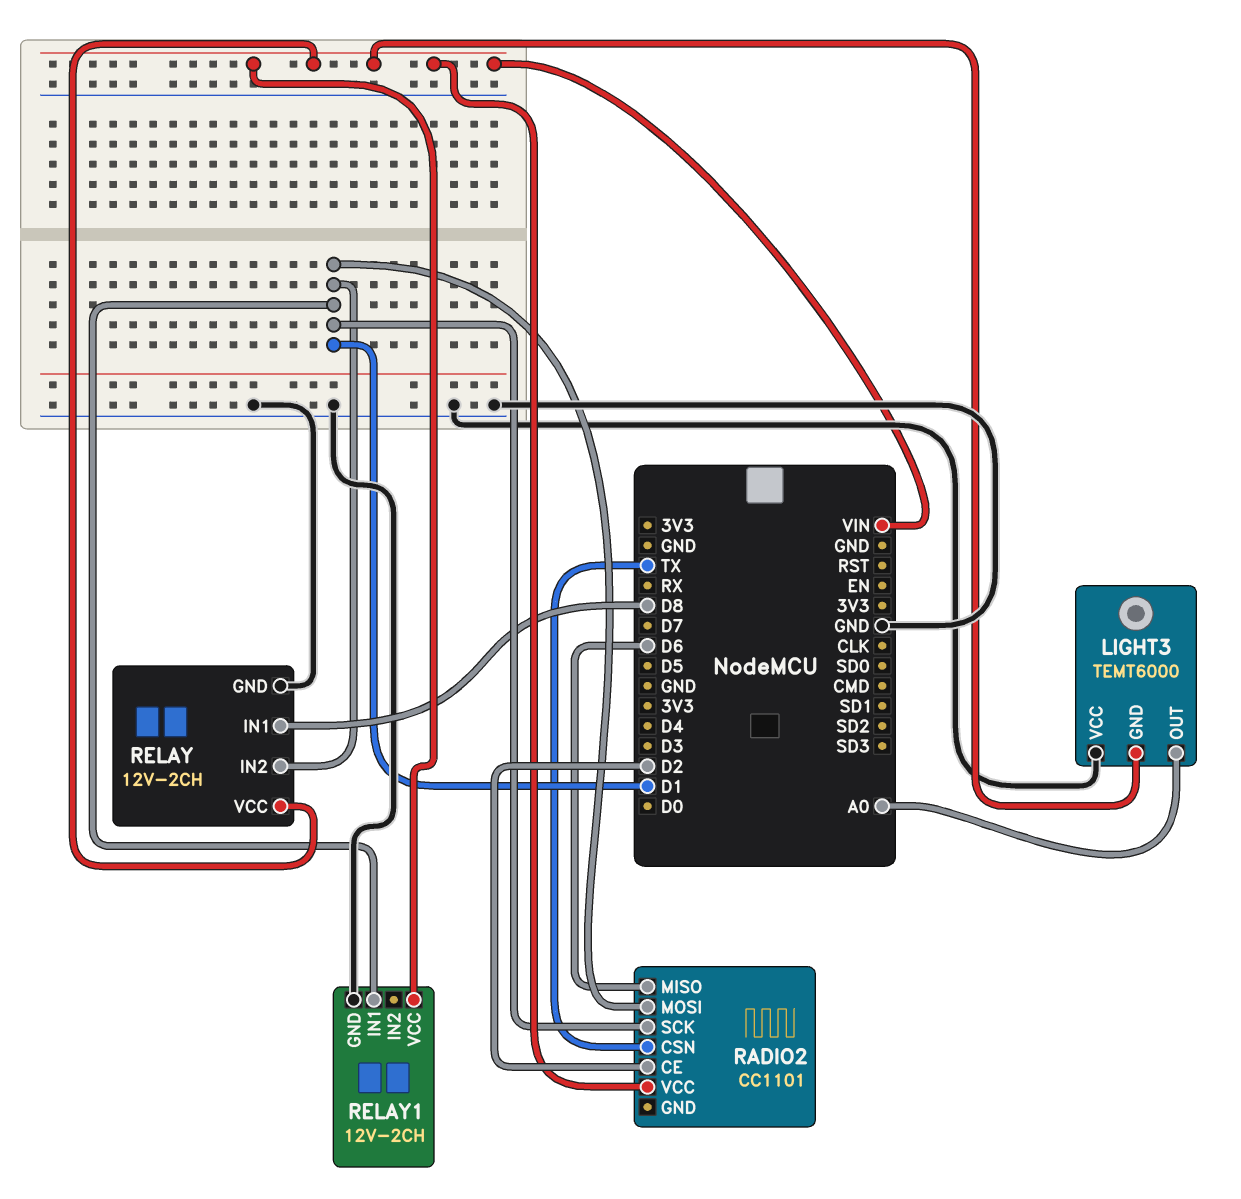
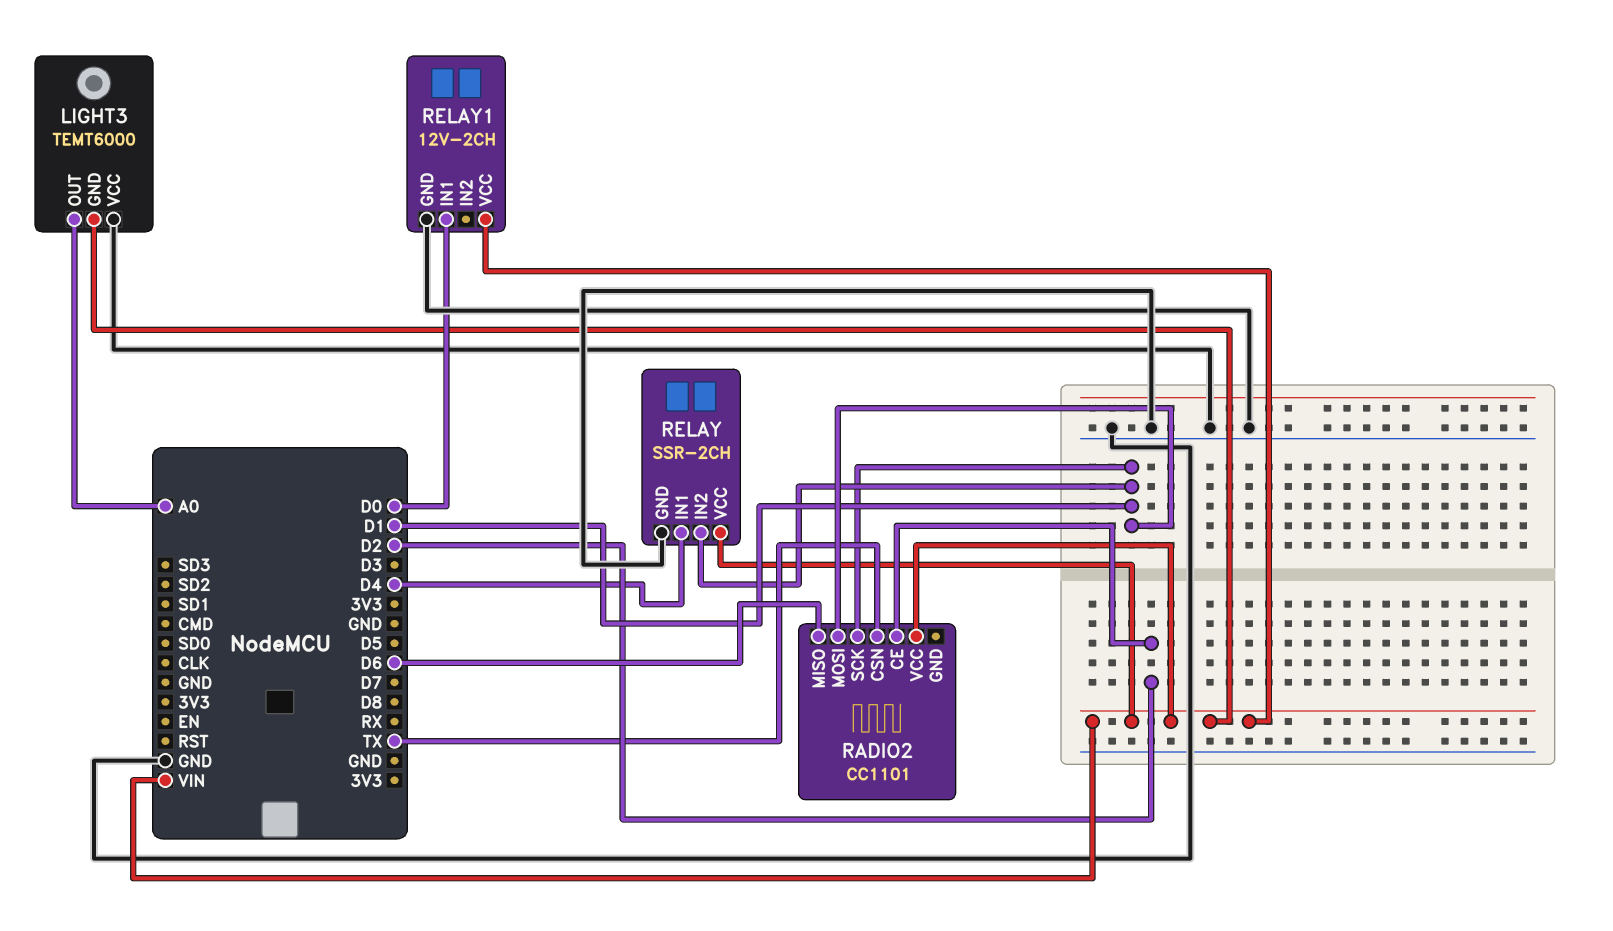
RELAY: 12V-2CH -> SSR-2CH
RELAY pin IN1: D8 -> D4
RELAY1 pin IN1: D1 -> D0

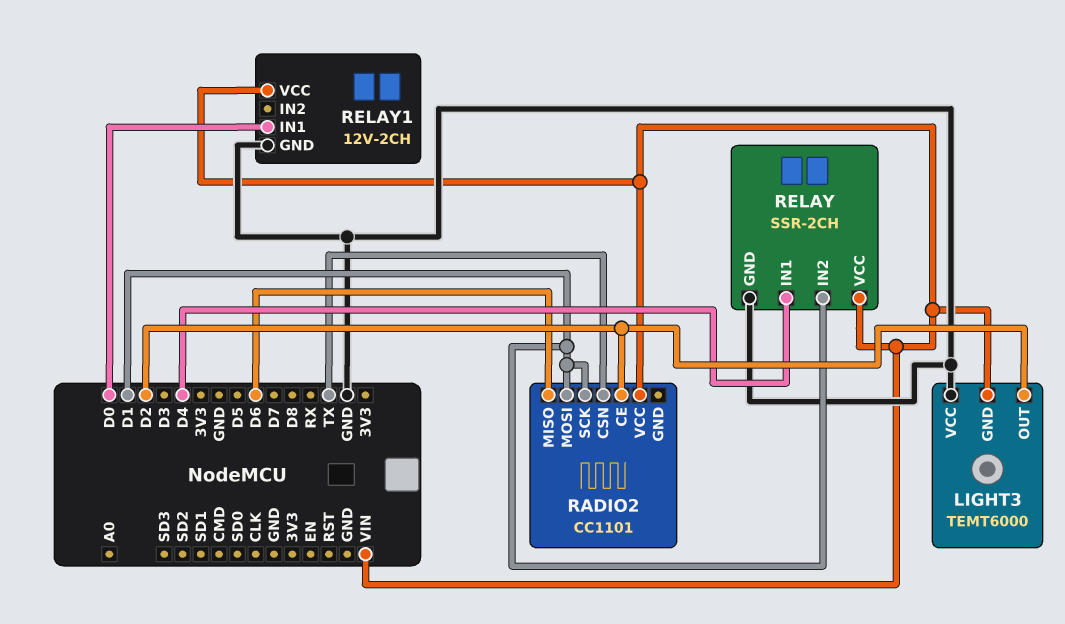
LIGHT3 pin OUT: A0 -> D2

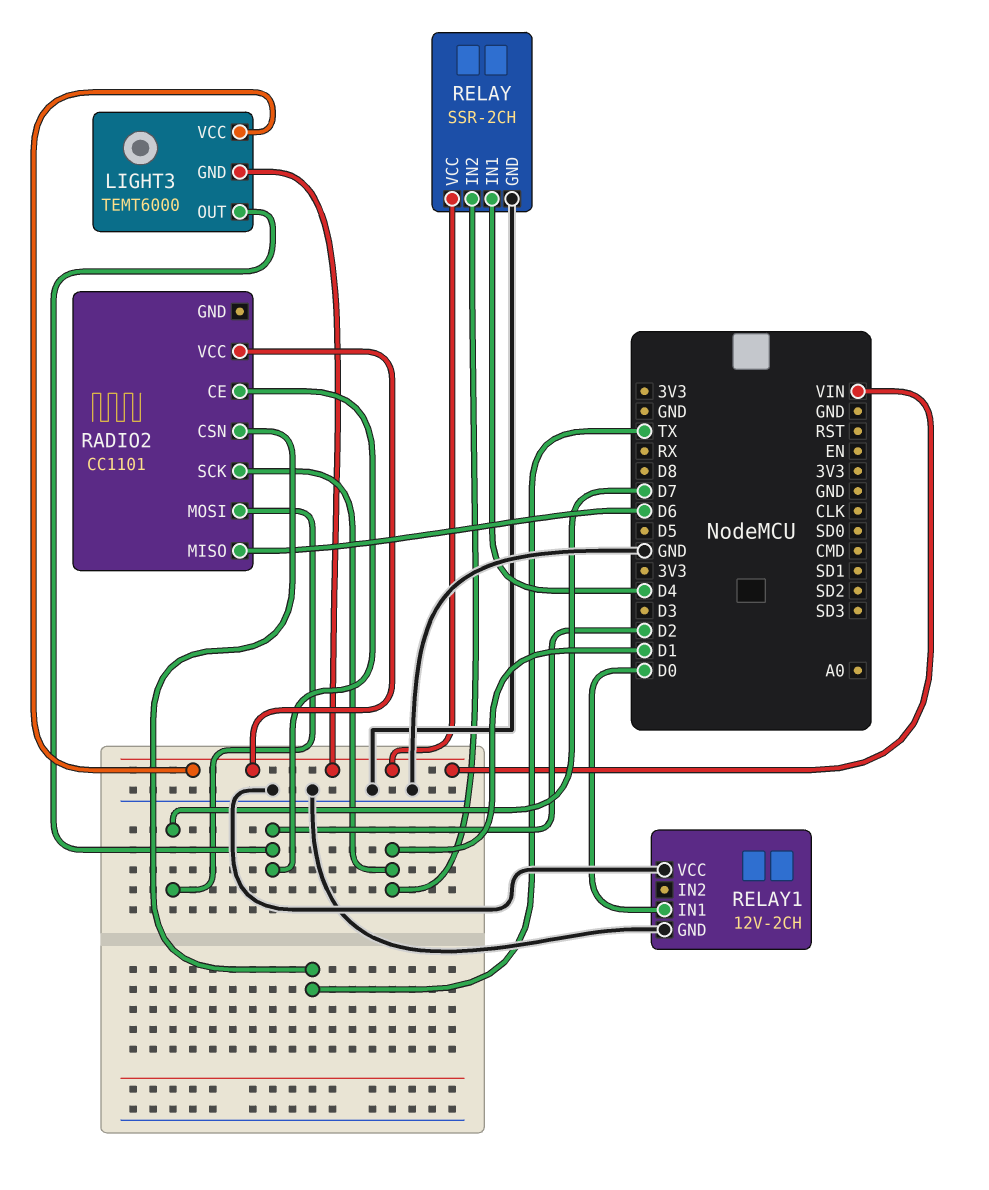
LIGHT3 pin VCC: GND -> VIN
RADIO2 pin MOSI: D1 -> D7
RELAY1 pin VCC: VIN -> GND

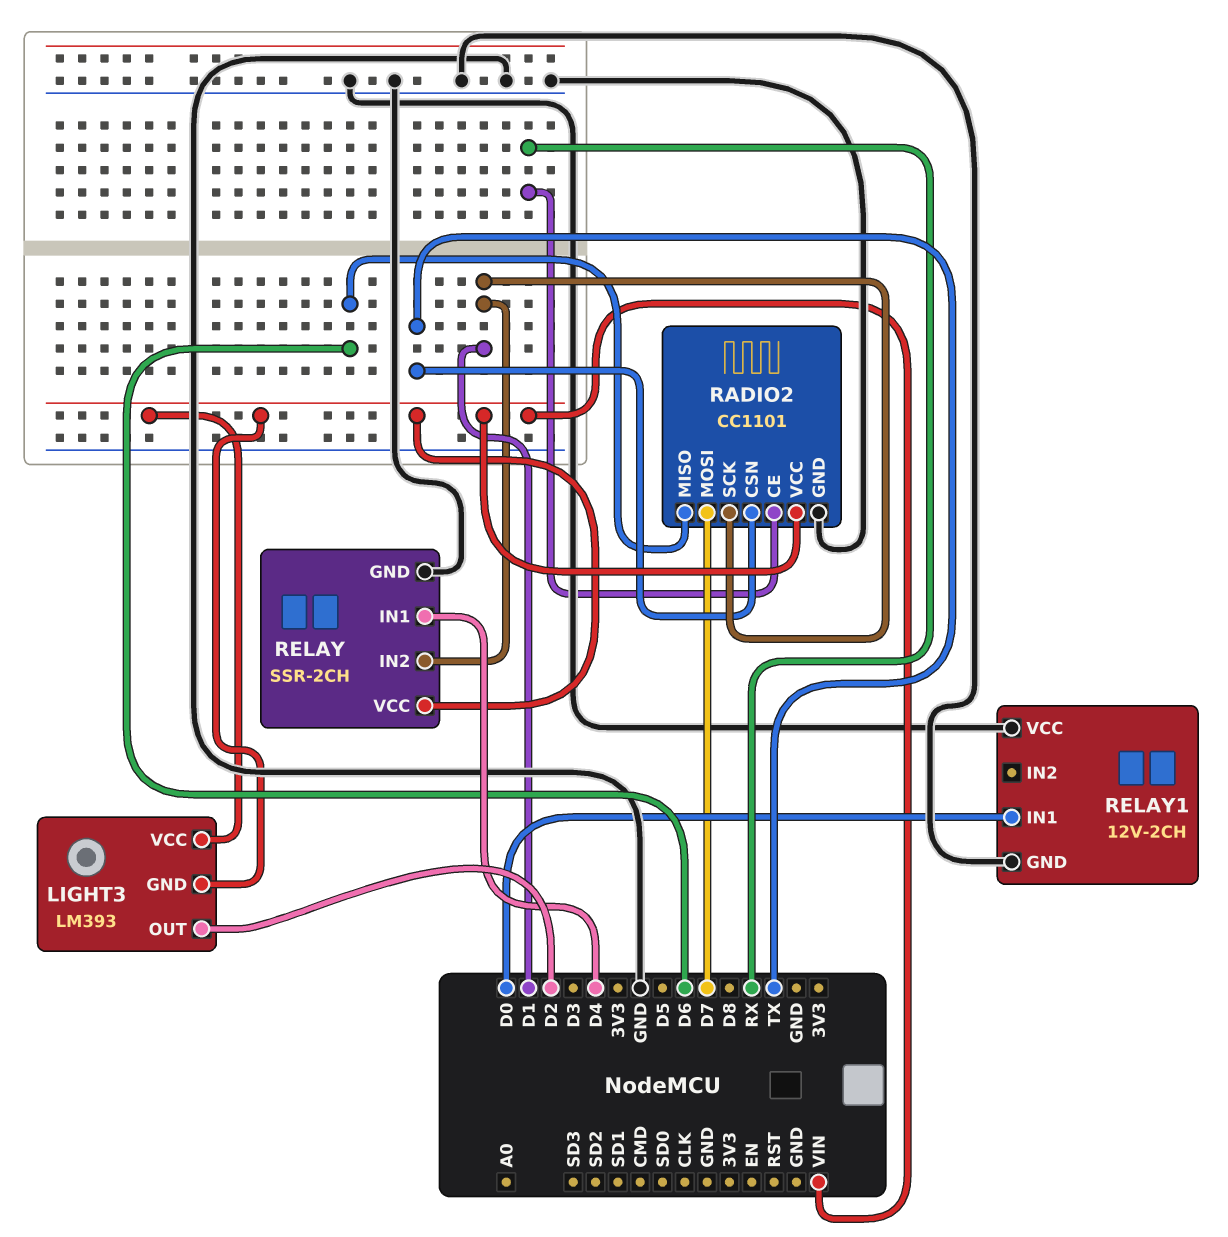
LIGHT3: TEMT6000 -> LM393
RADIO2 pin CE: D2 -> RX
RADIO2 pin GND: none -> GND

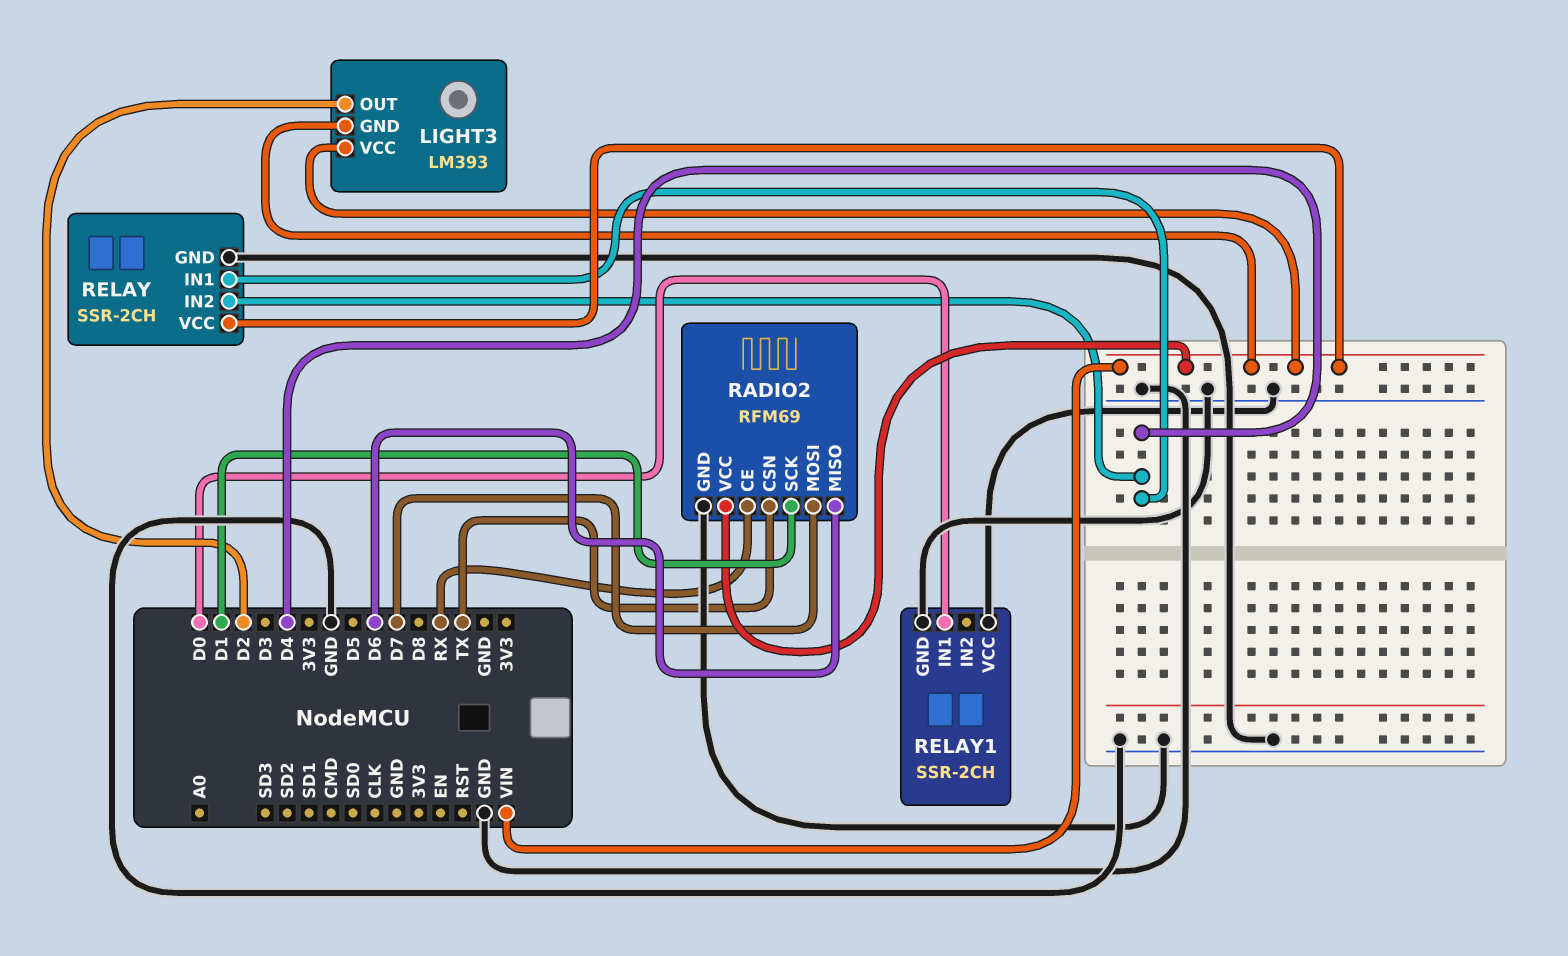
RADIO2: CC1101 -> RFM69
RELAY pin IN2: D1 -> D4
RELAY1: 12V-2CH -> SSR-2CH

